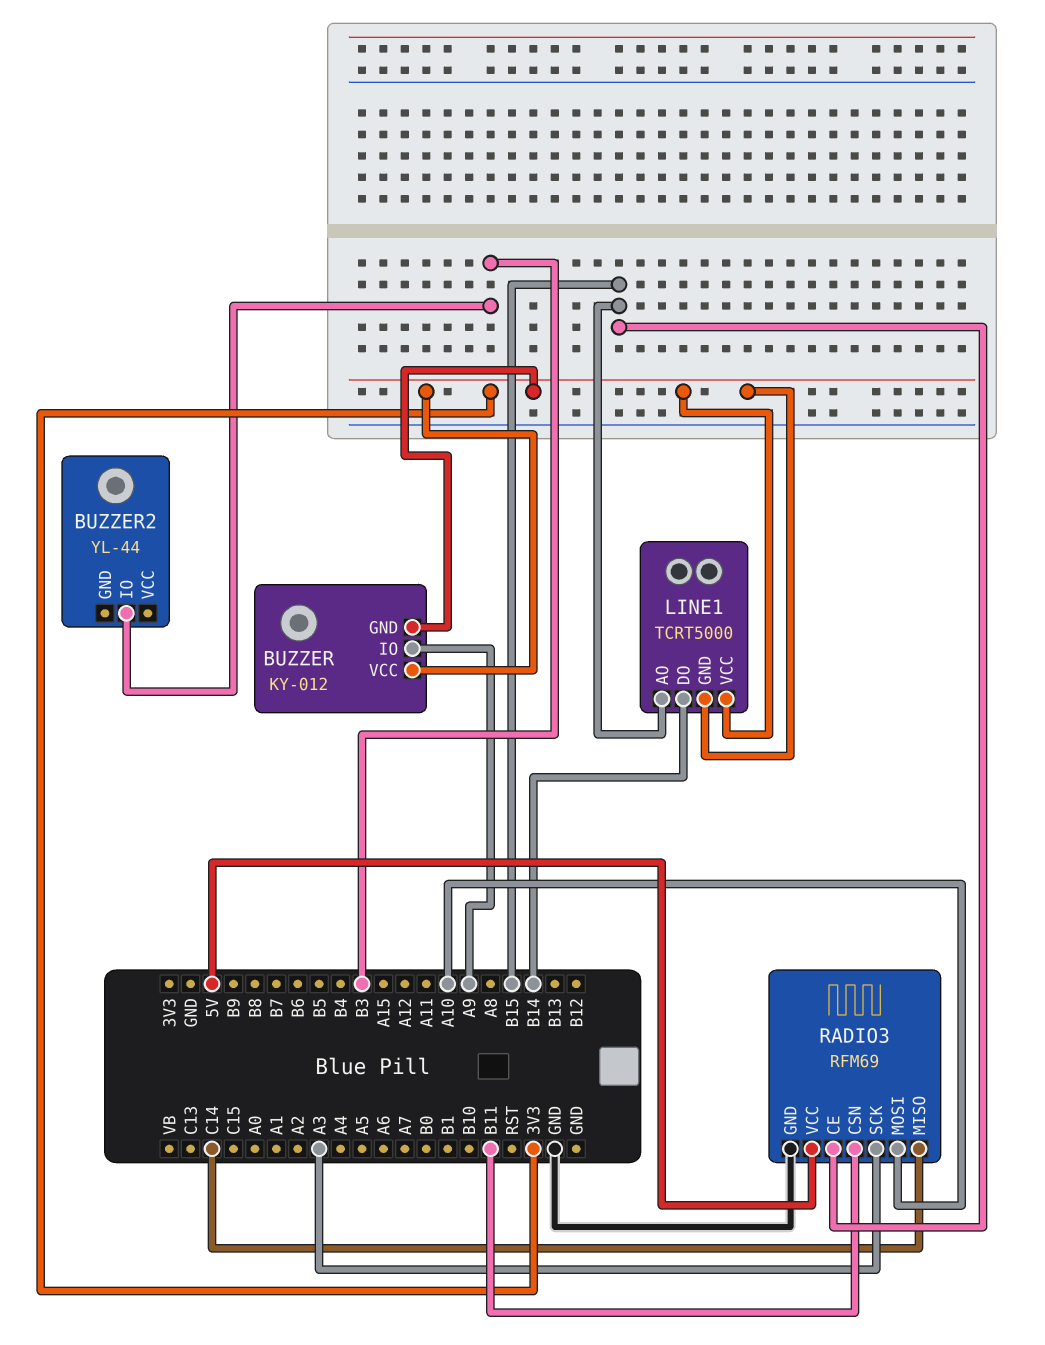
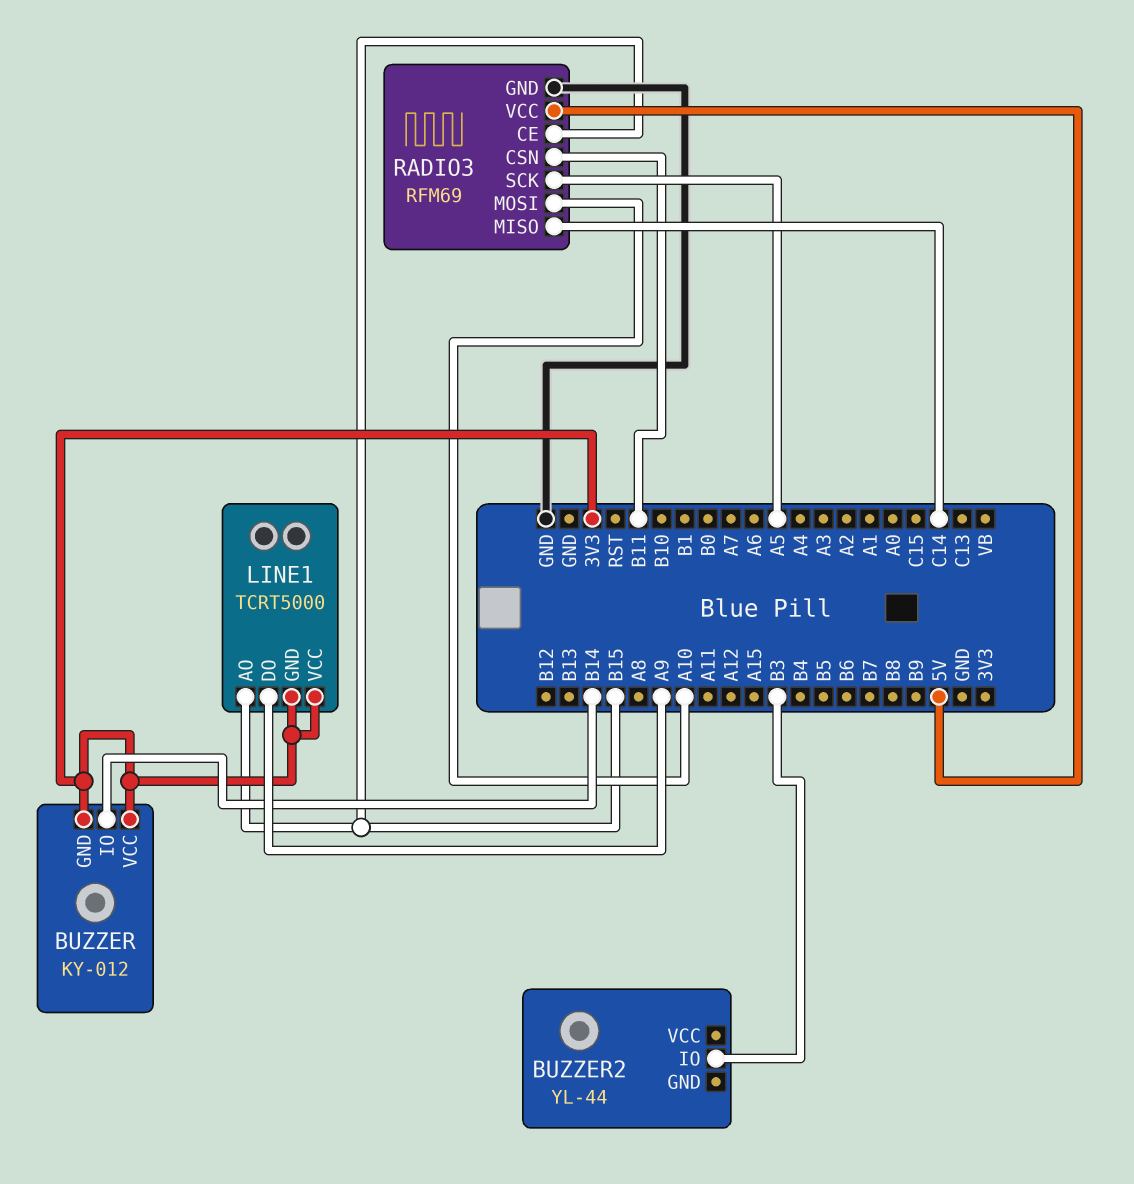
BUZZER pin IO: A9 -> B14
LINE1 pin DO: B14 -> A9
RADIO3 pin SCK: A3 -> A5

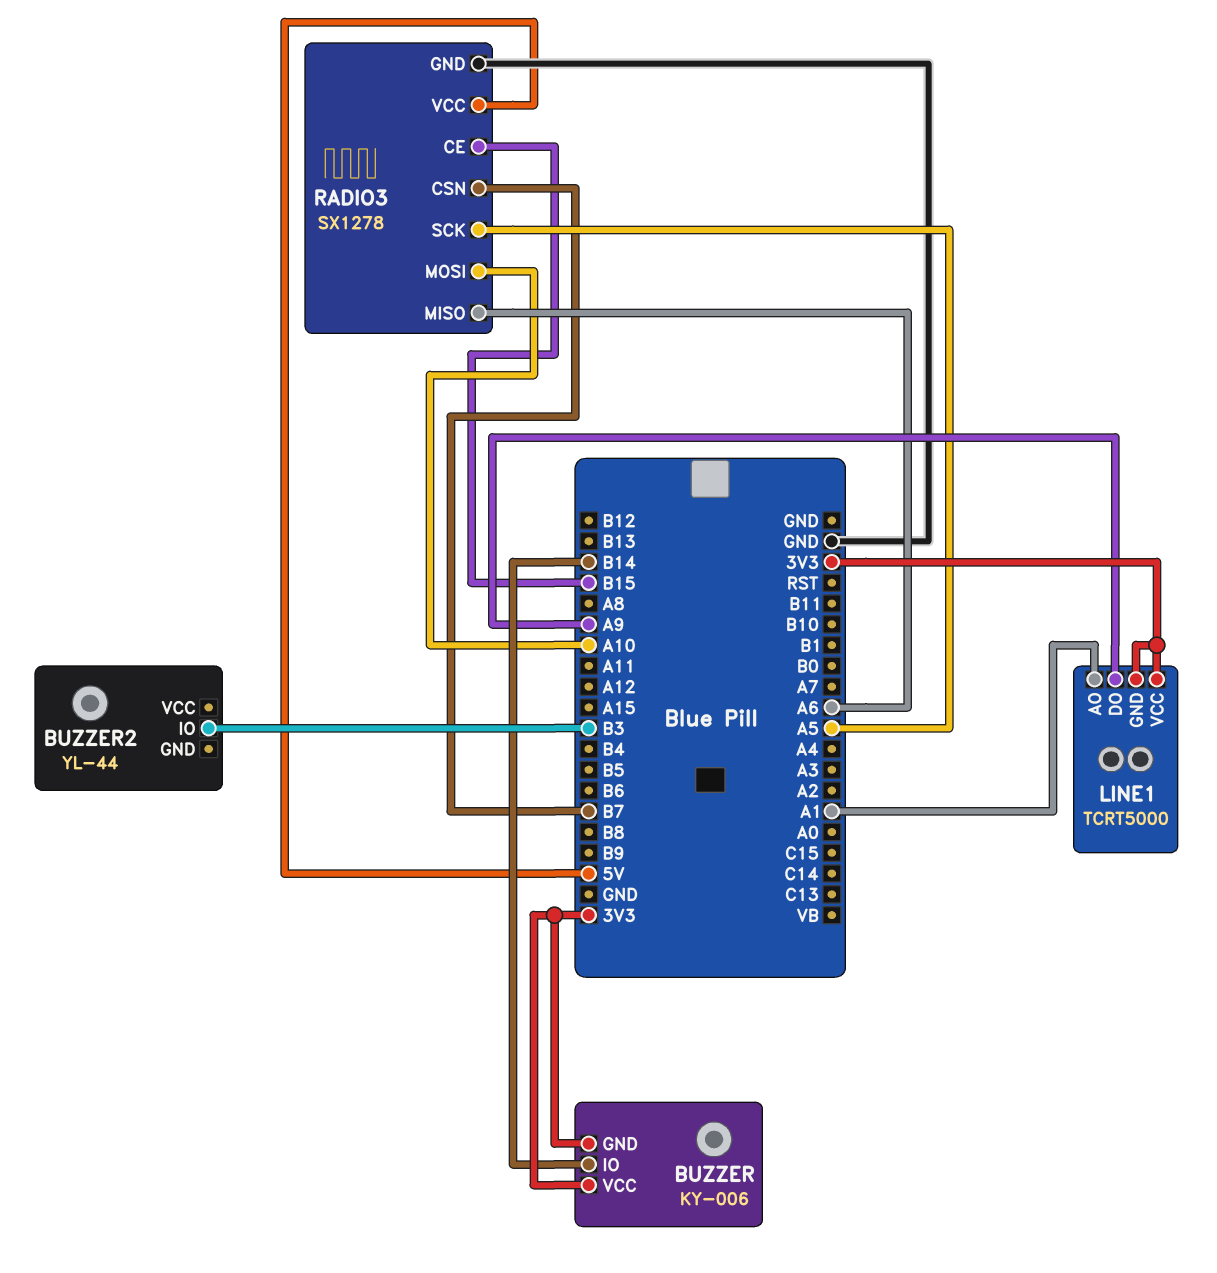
BUZZER: KY-012 -> KY-006
LINE1 pin AO: B15 -> A1
RADIO3: RFM69 -> SX1278
RADIO3 pin CSN: B11 -> B7
RADIO3 pin MISO: C14 -> A6

